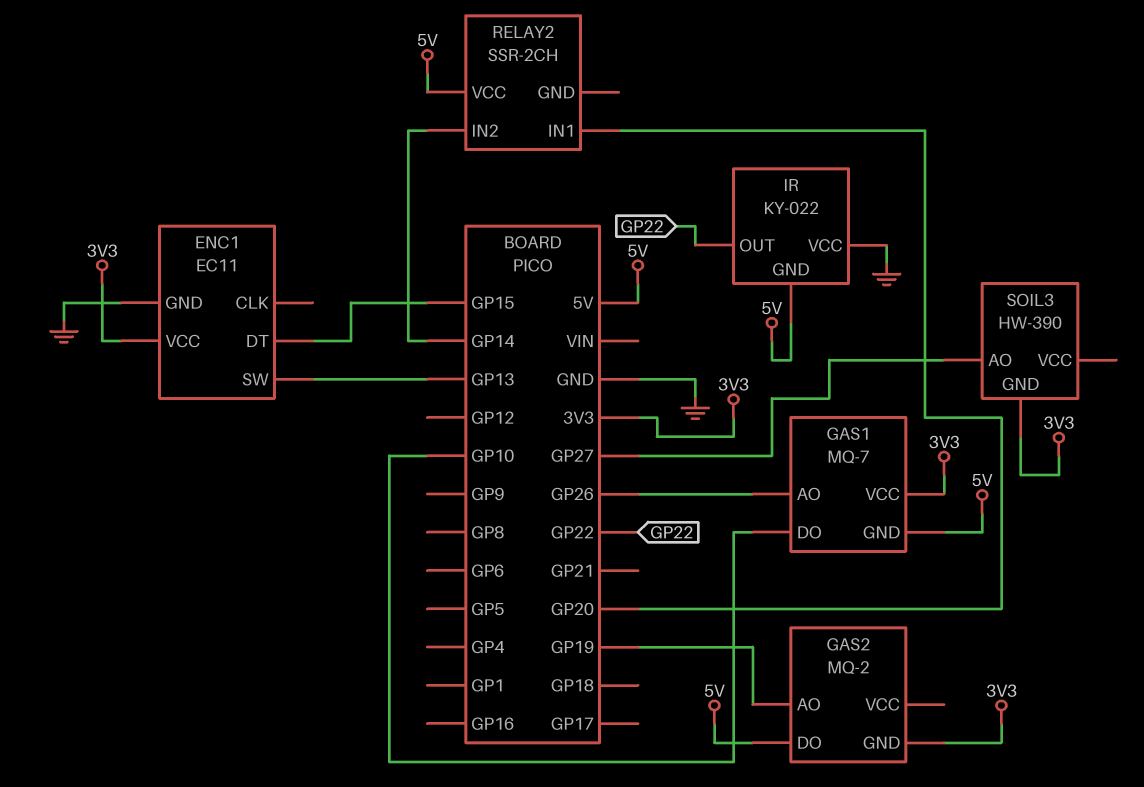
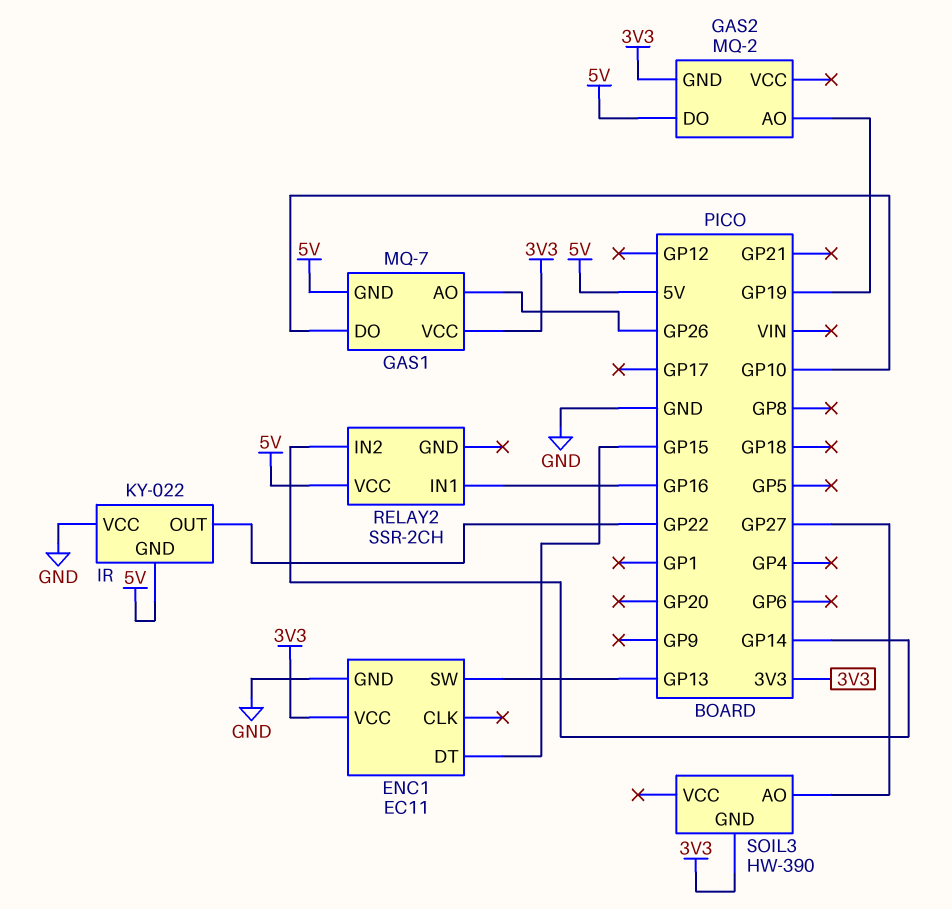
RELAY2 pin IN1: GP20 -> GP16

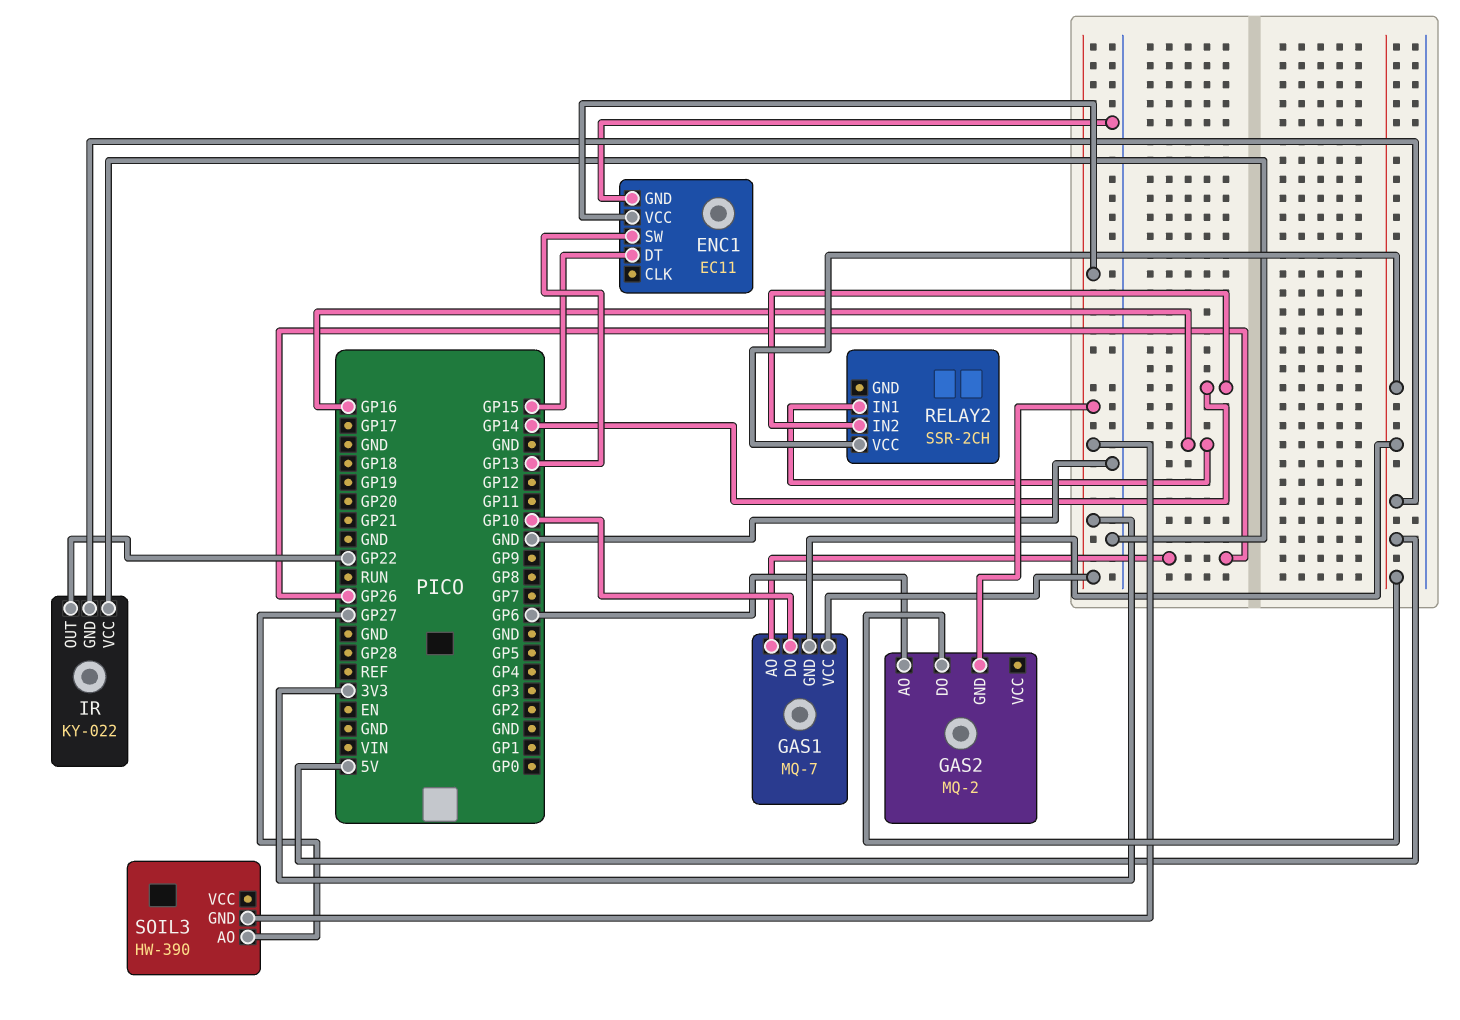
GAS2 pin AO: GP19 -> GP6

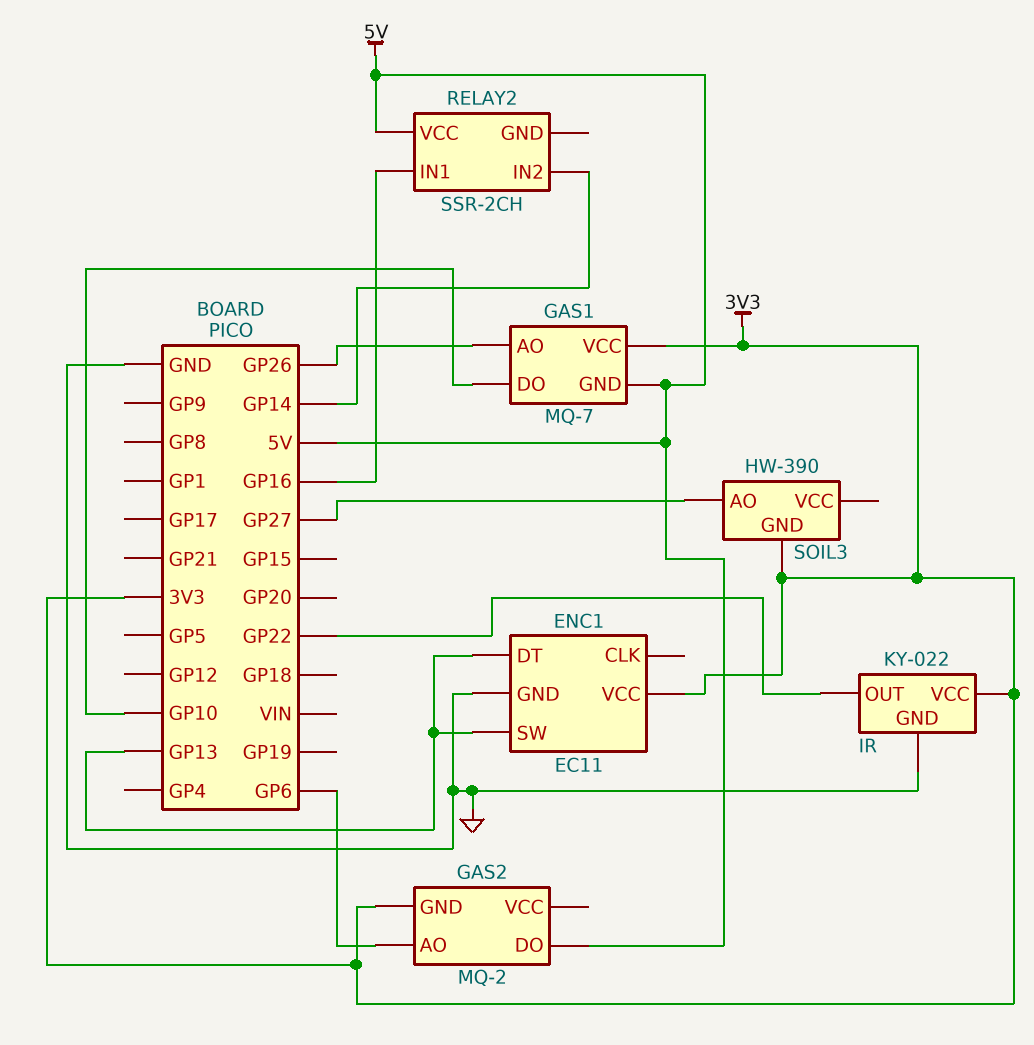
ENC1 pin DT: GP15 -> GP13
IR pin GND: 5V -> GND
IR pin VCC: GND -> 3V3

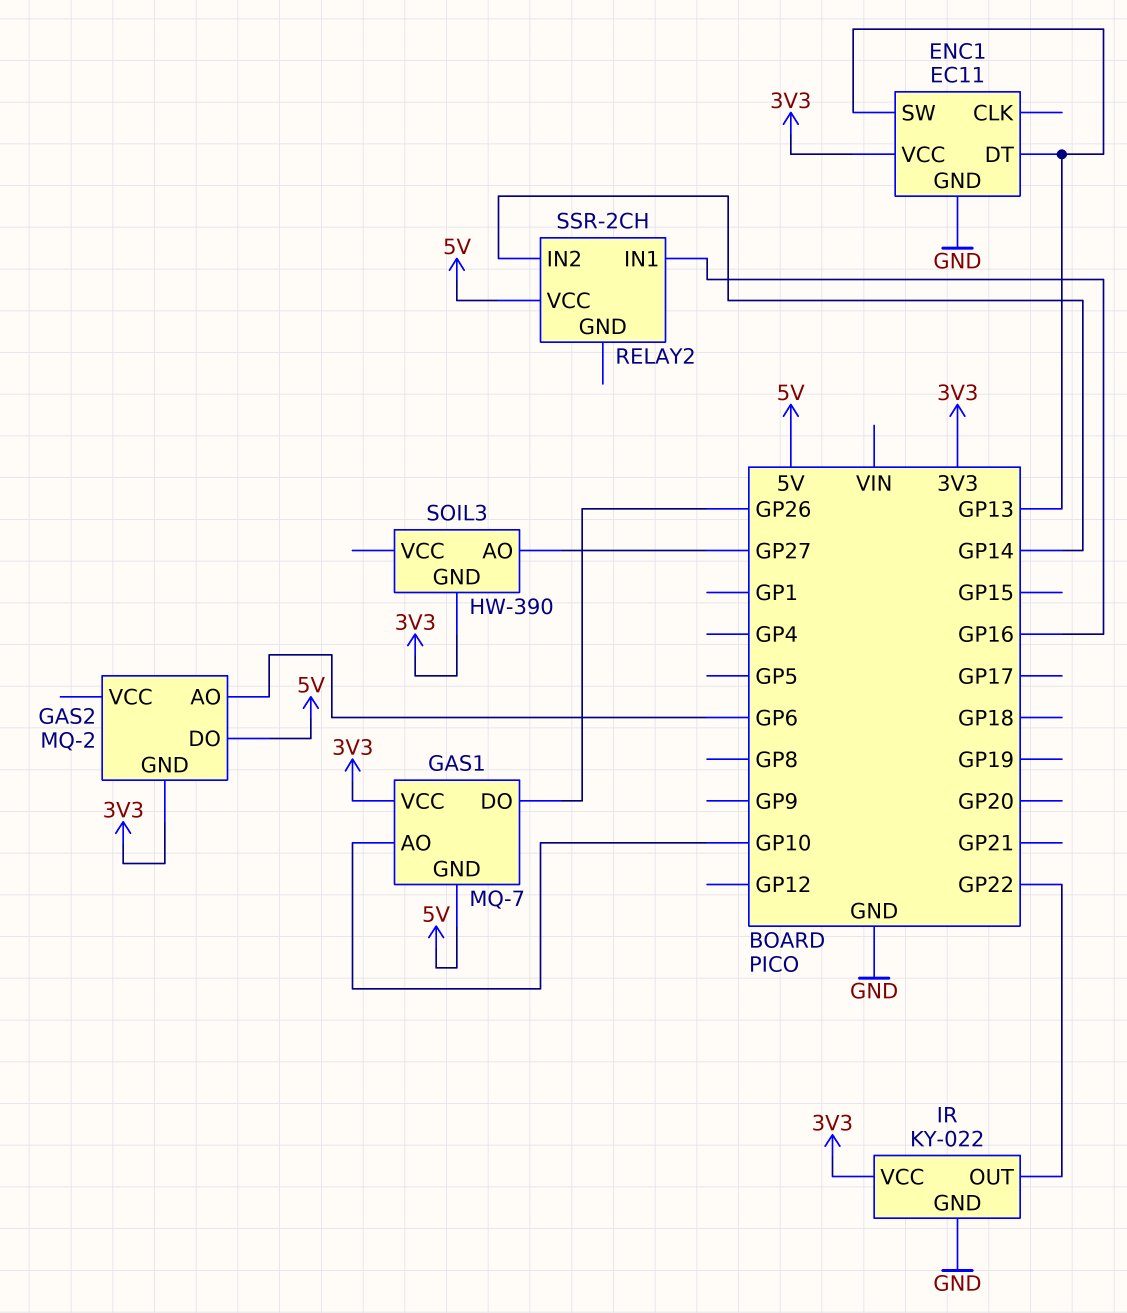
GAS1 pin AO: GP26 -> GP10
GAS1 pin DO: GP10 -> GP26

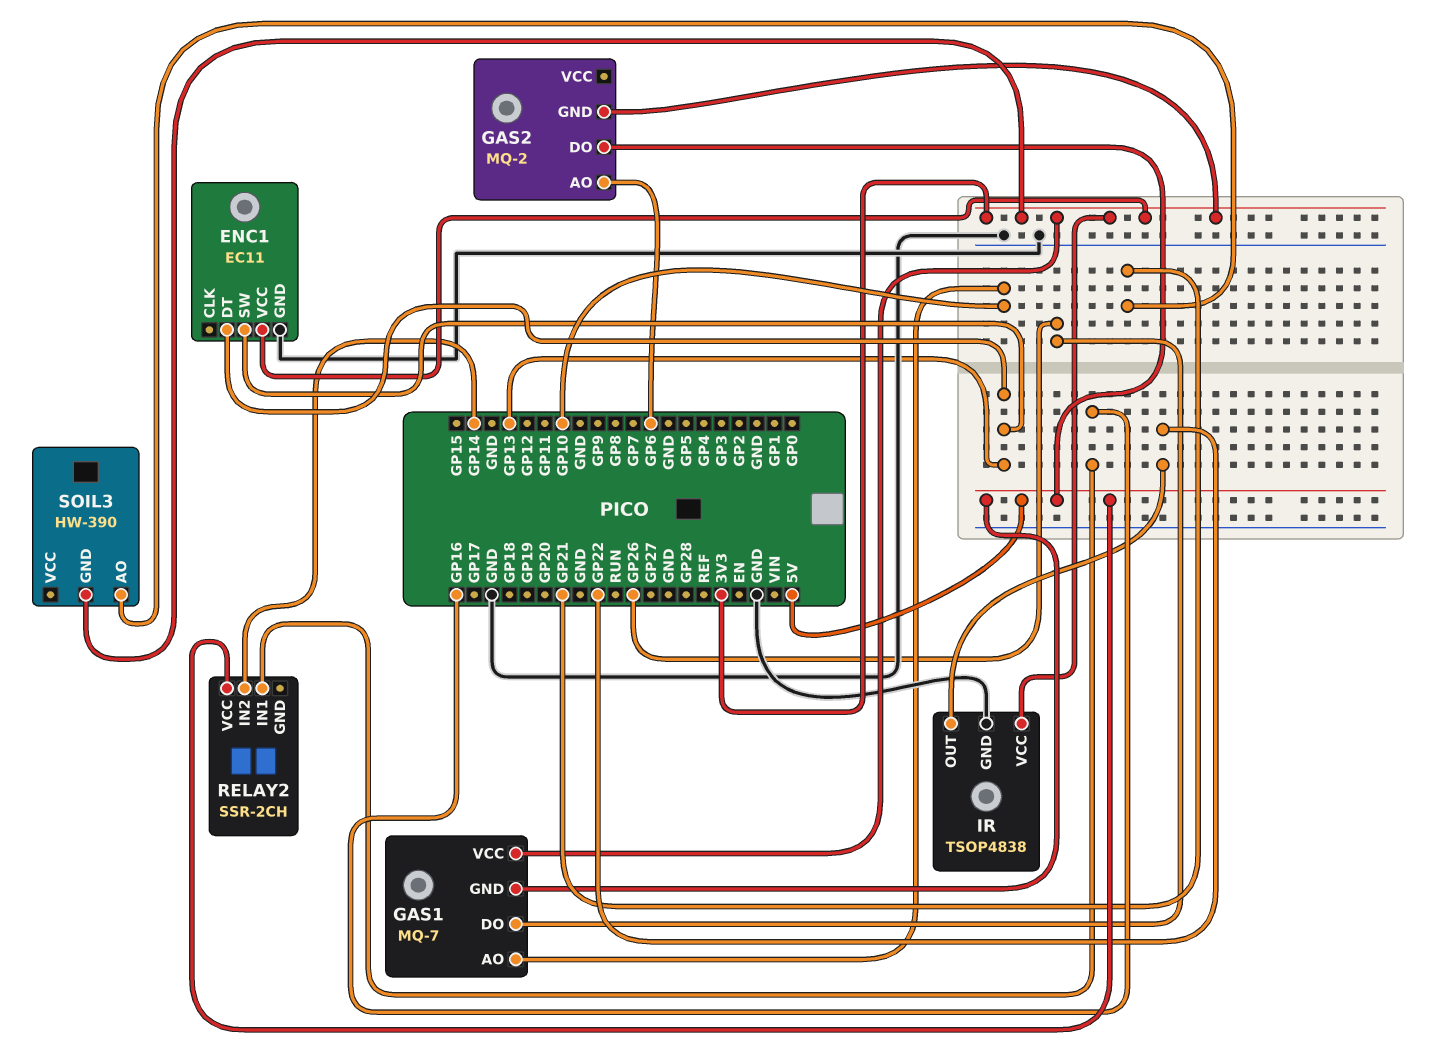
IR: KY-022 -> TSOP4838
SOIL3 pin AO: GP27 -> GP21

